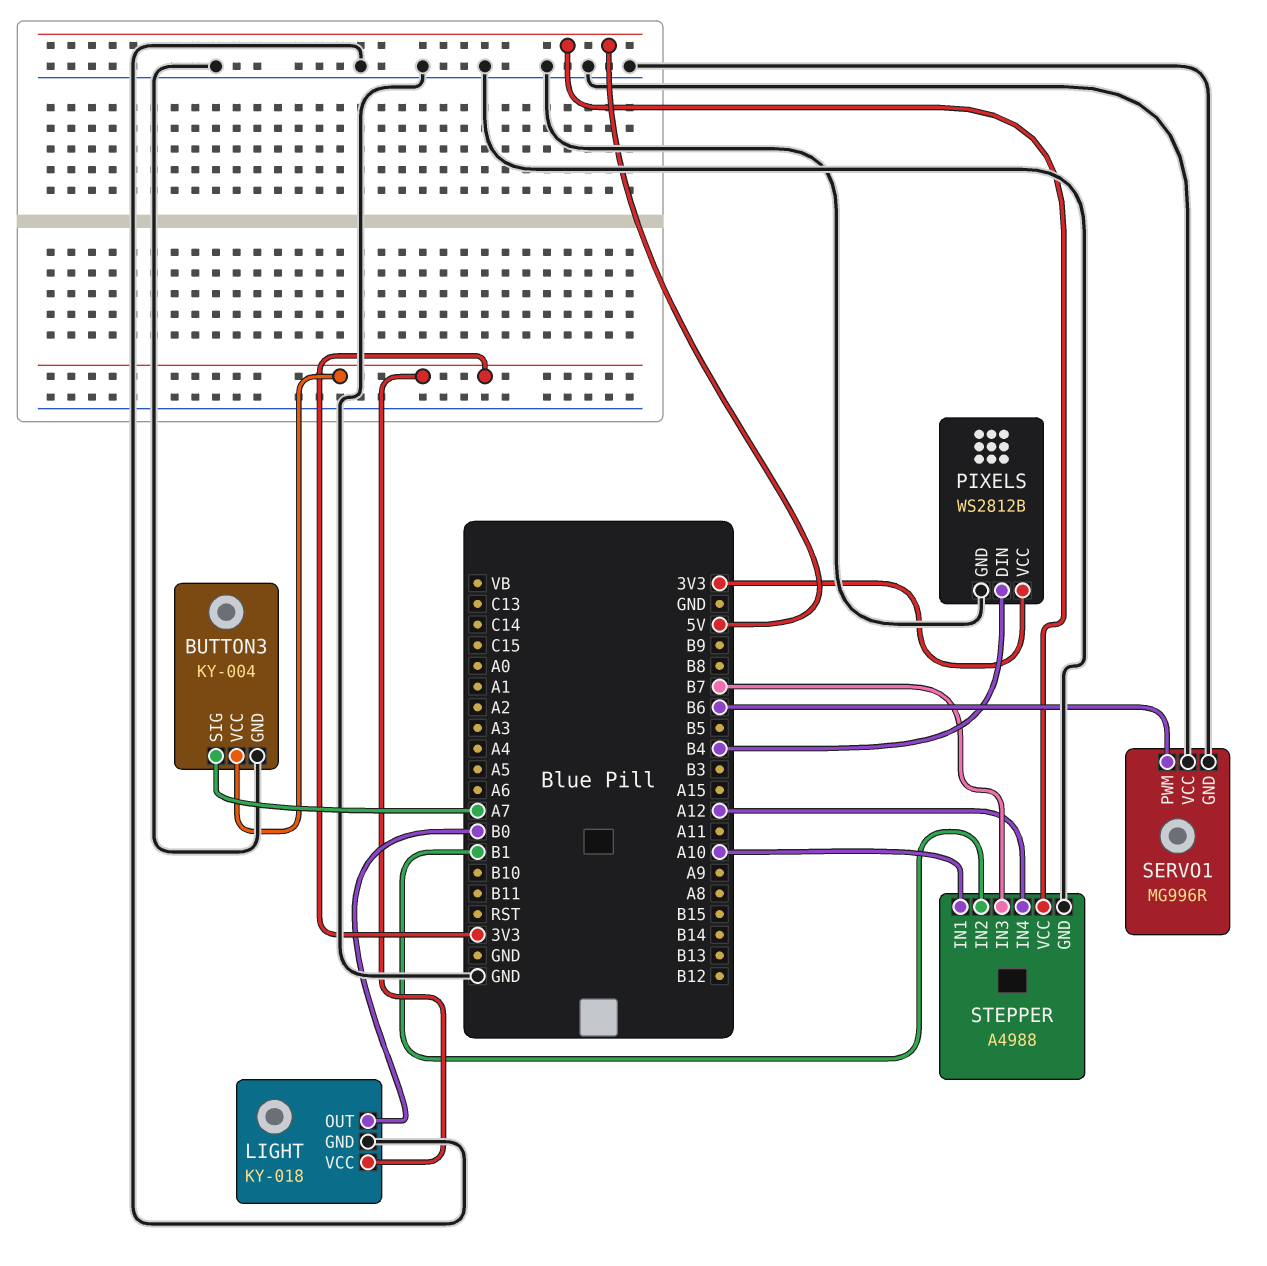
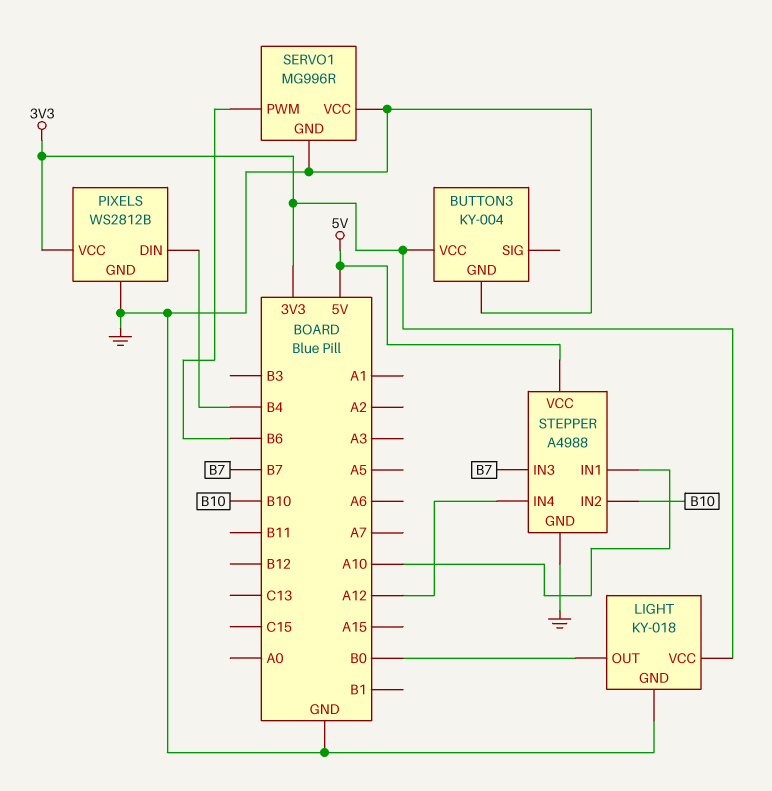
BUTTON3 pin SIG: A7 -> none
STEPPER pin IN2: B1 -> B10

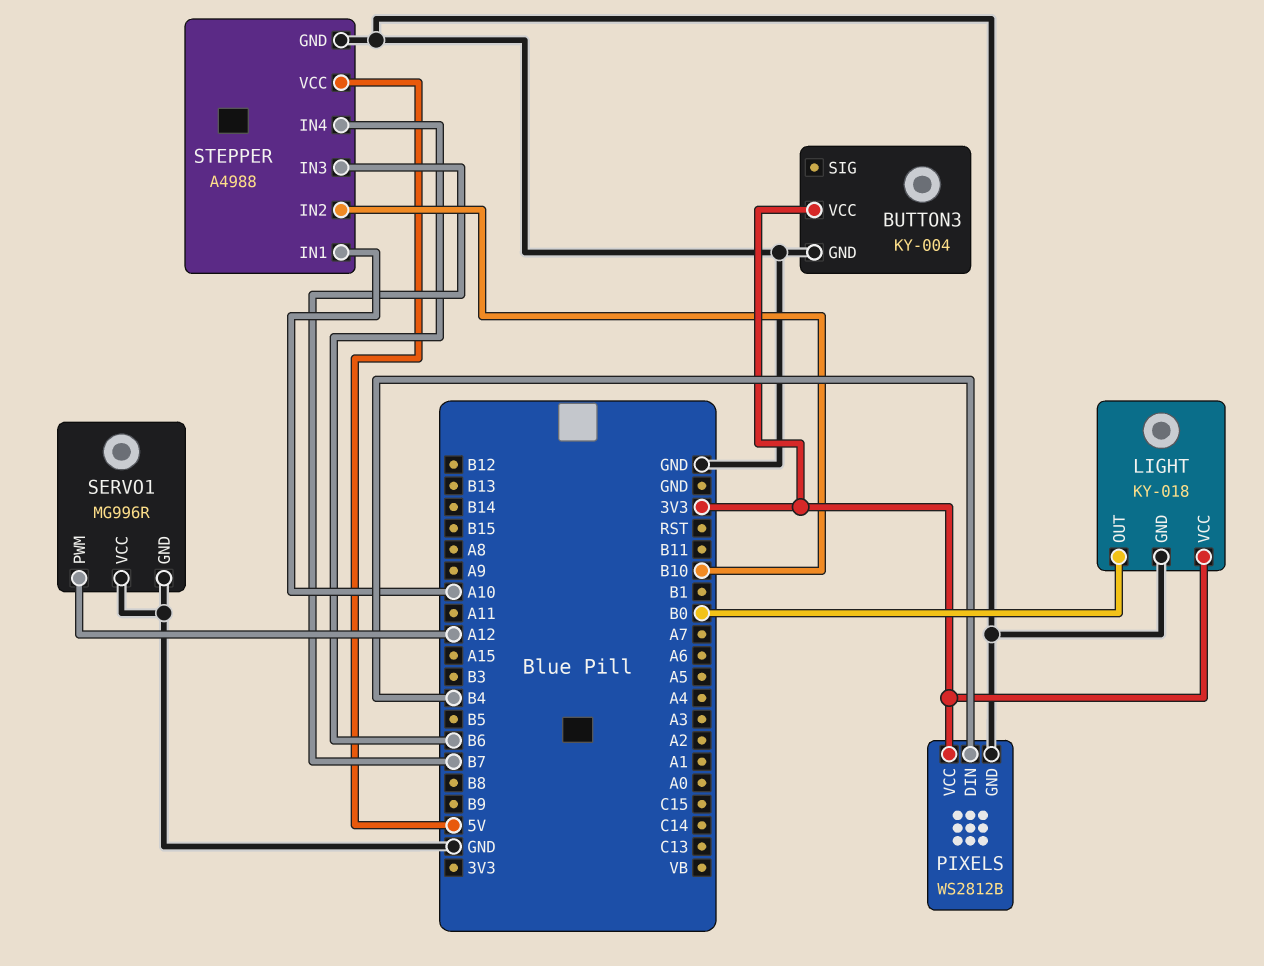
SERVO1 pin PWM: B6 -> A12
STEPPER pin IN4: A12 -> B6

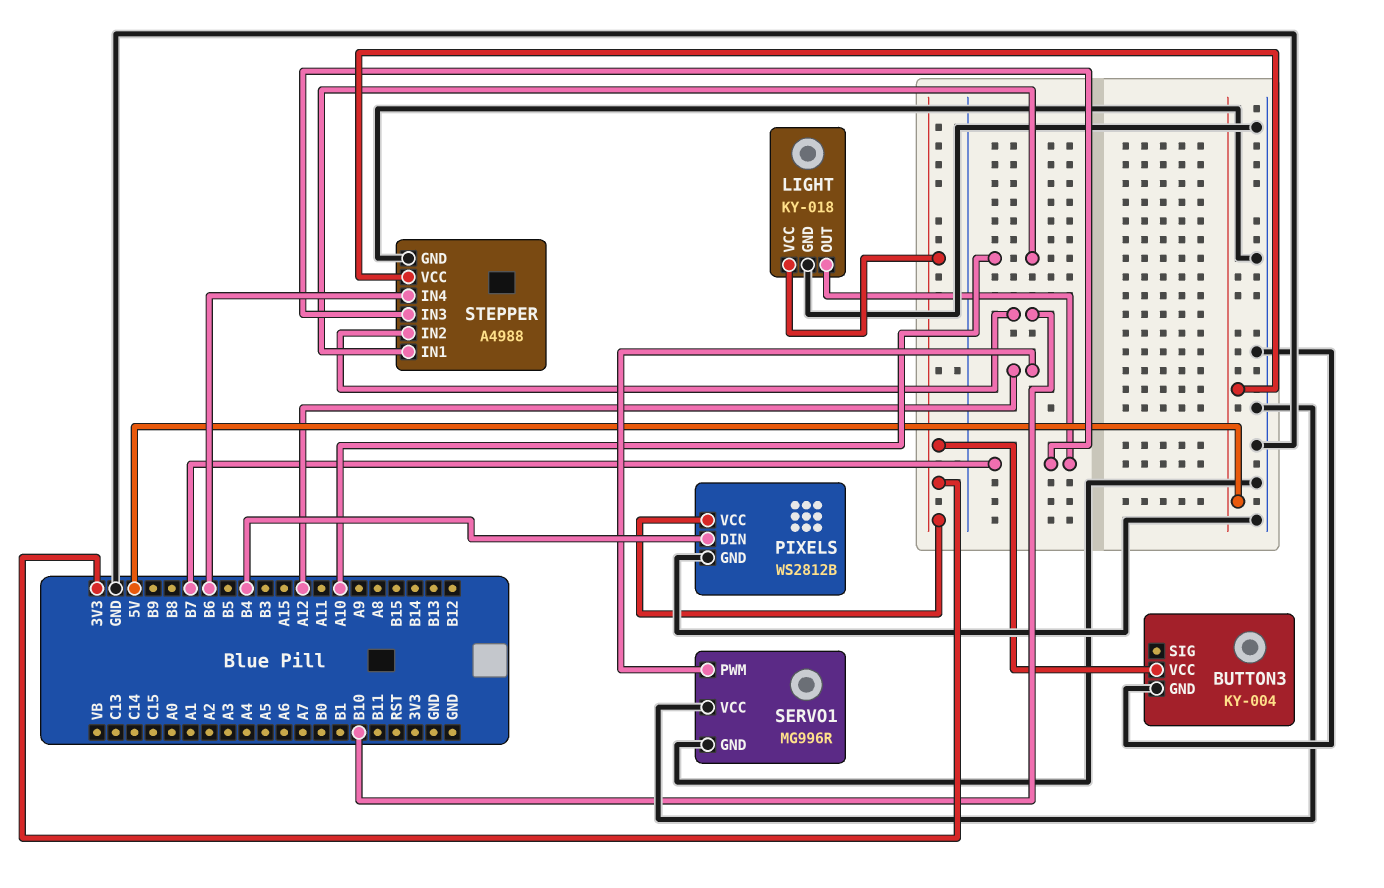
LIGHT pin OUT: B0 -> B7

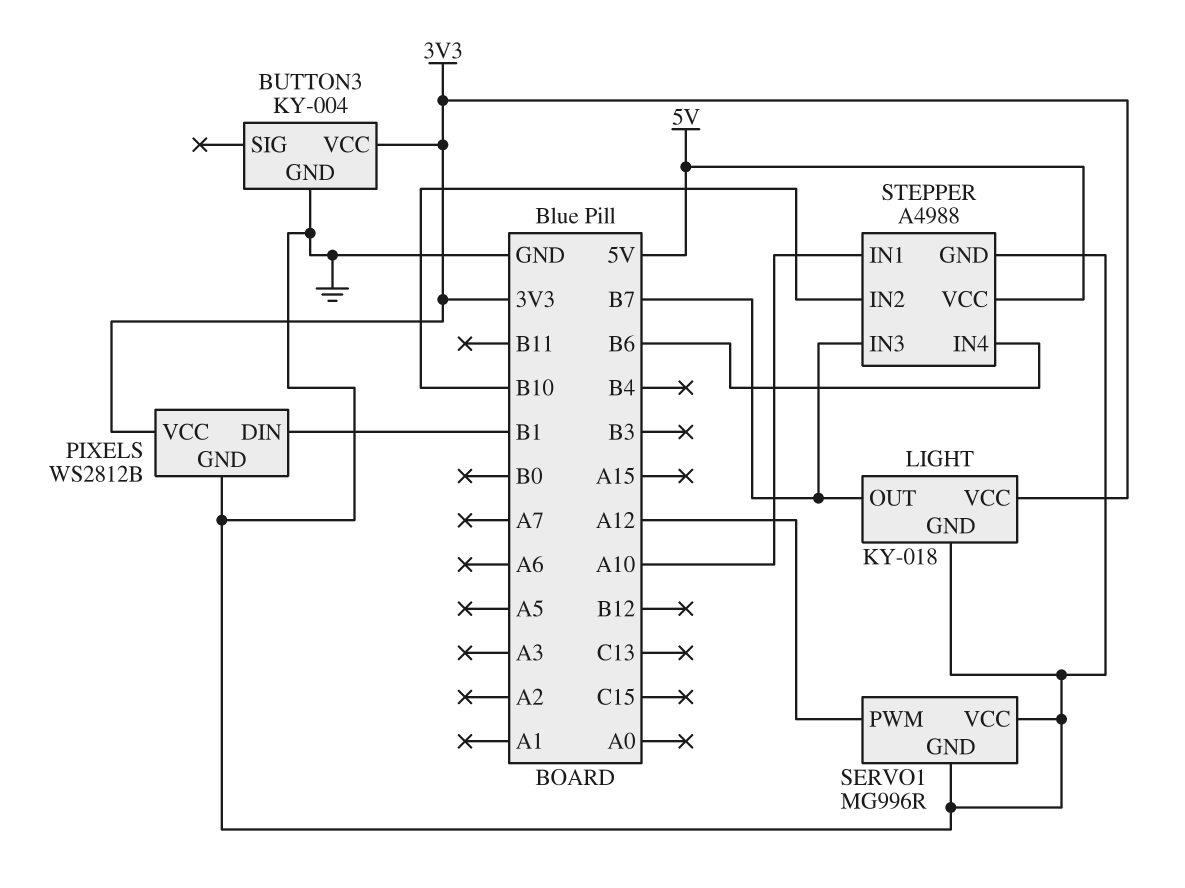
PIXELS pin DIN: B4 -> B1

